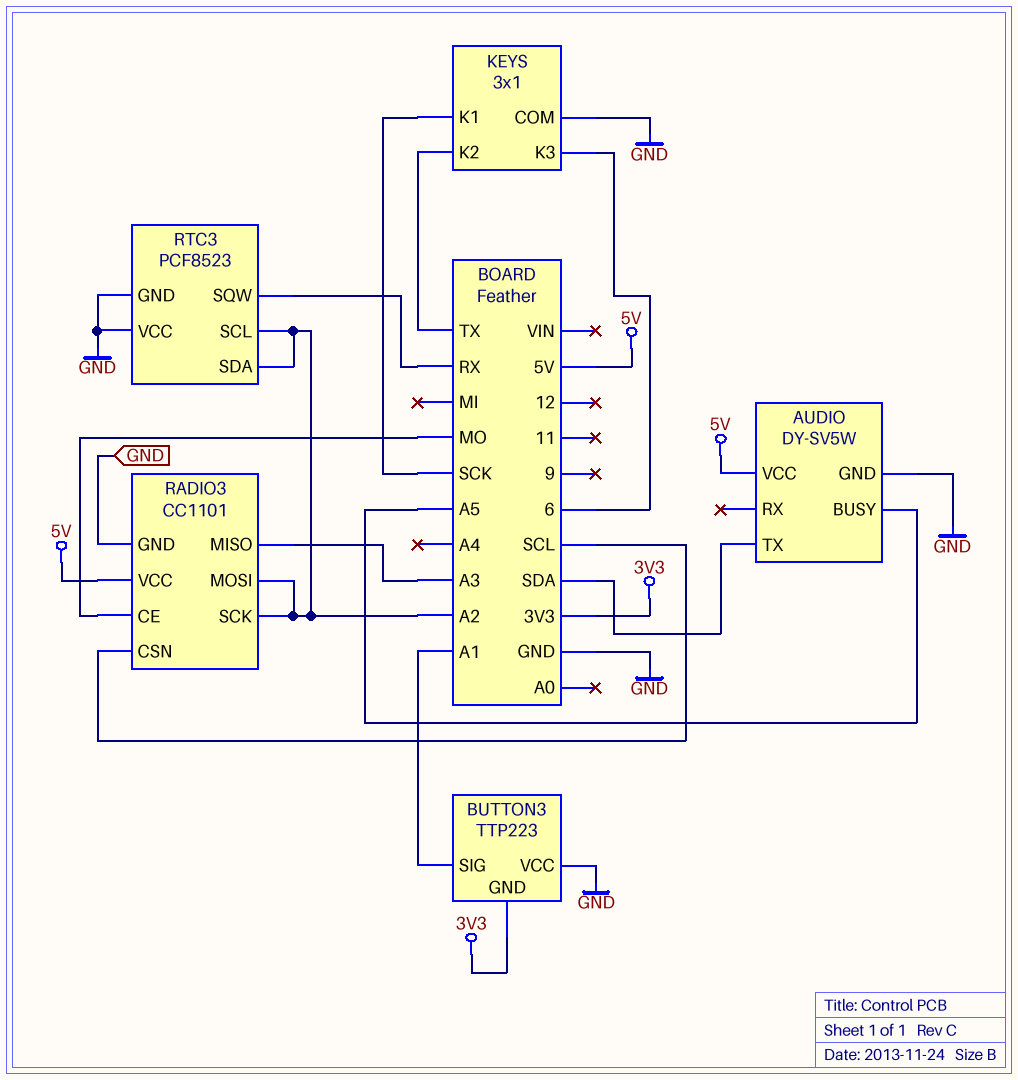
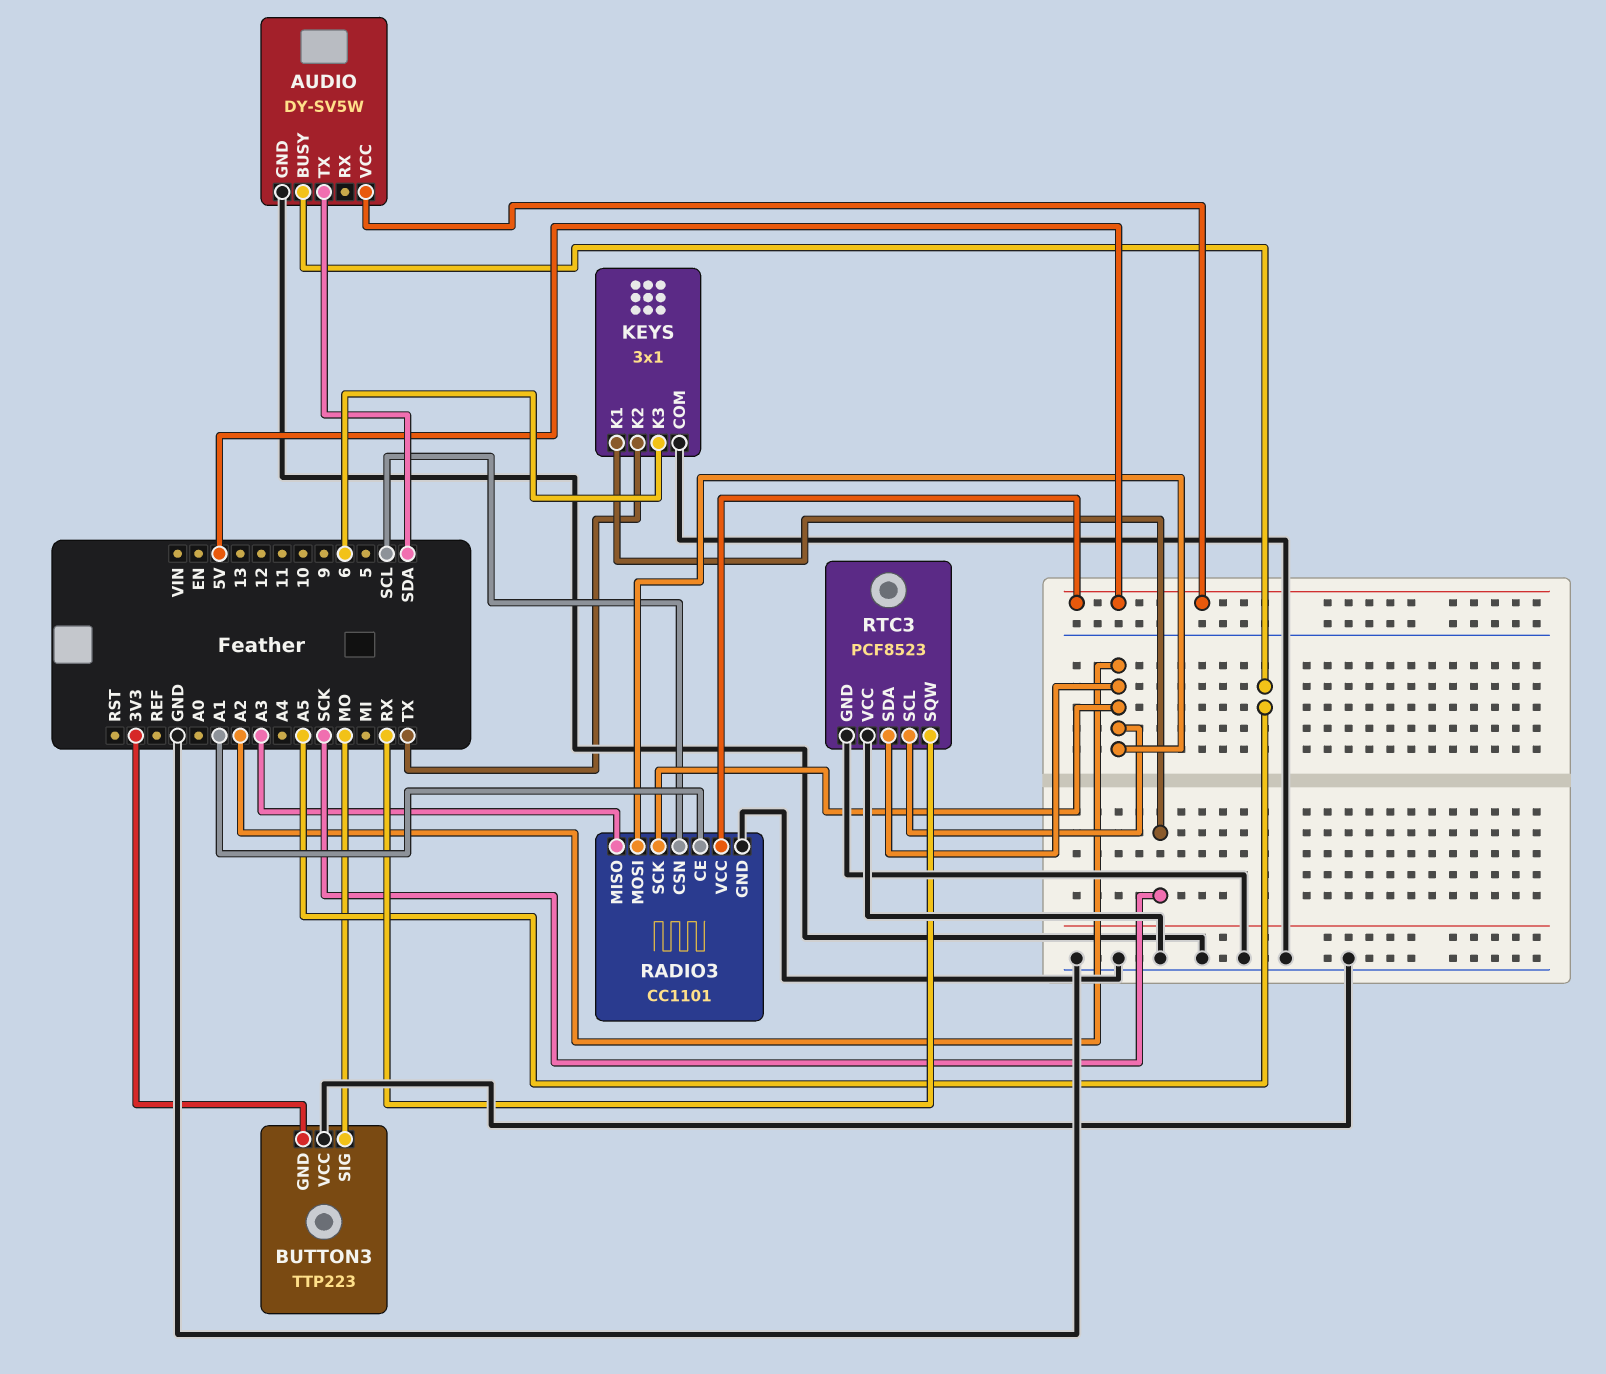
BUTTON3 pin SIG: A1 -> MO
RADIO3 pin CE: MO -> A1

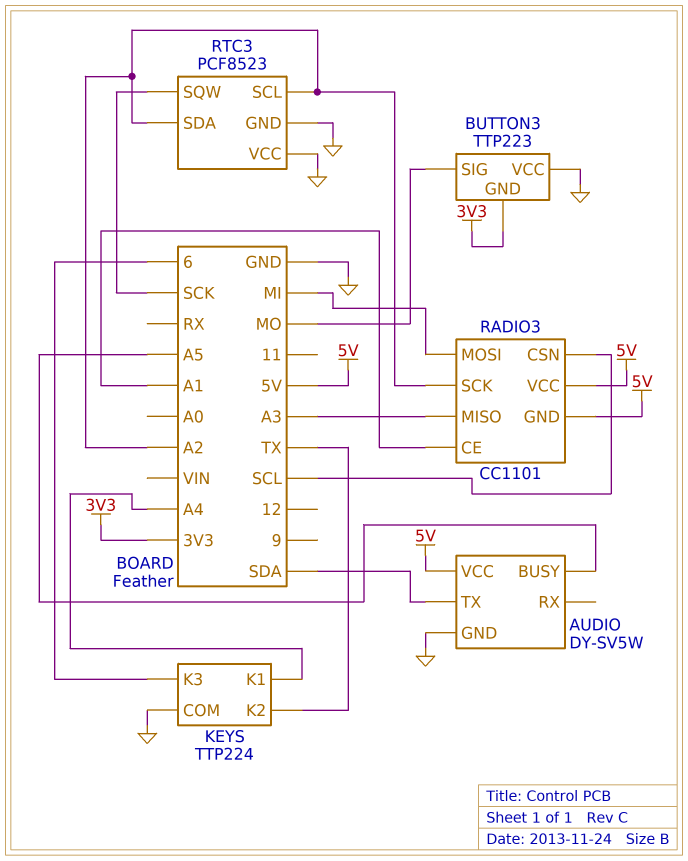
KEYS: 3x1 -> TTP224
KEYS pin K1: SCK -> A4
RADIO3 pin GND: GND -> 5V
RADIO3 pin MOSI: A2 -> MI
RTC3 pin SQW: RX -> SCK

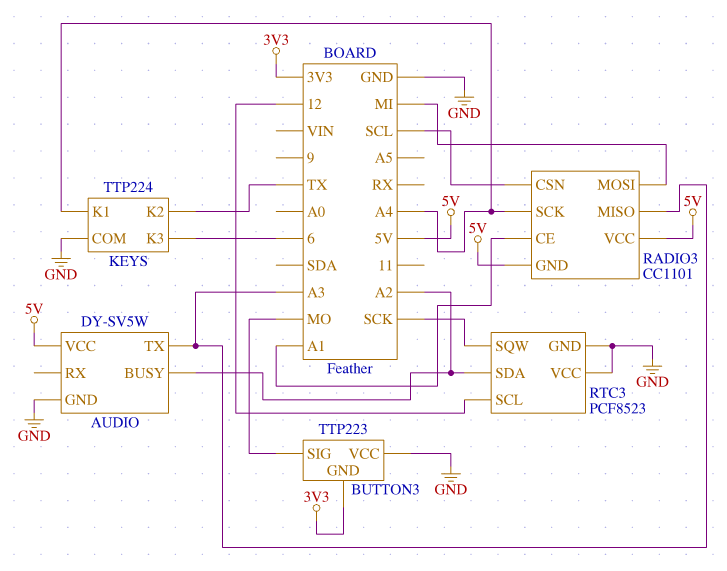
AUDIO pin BUSY: A5 -> A2
AUDIO pin TX: SDA -> A3
RADIO3 pin SCK: A2 -> A4
RTC3 pin SCL: A2 -> 12

